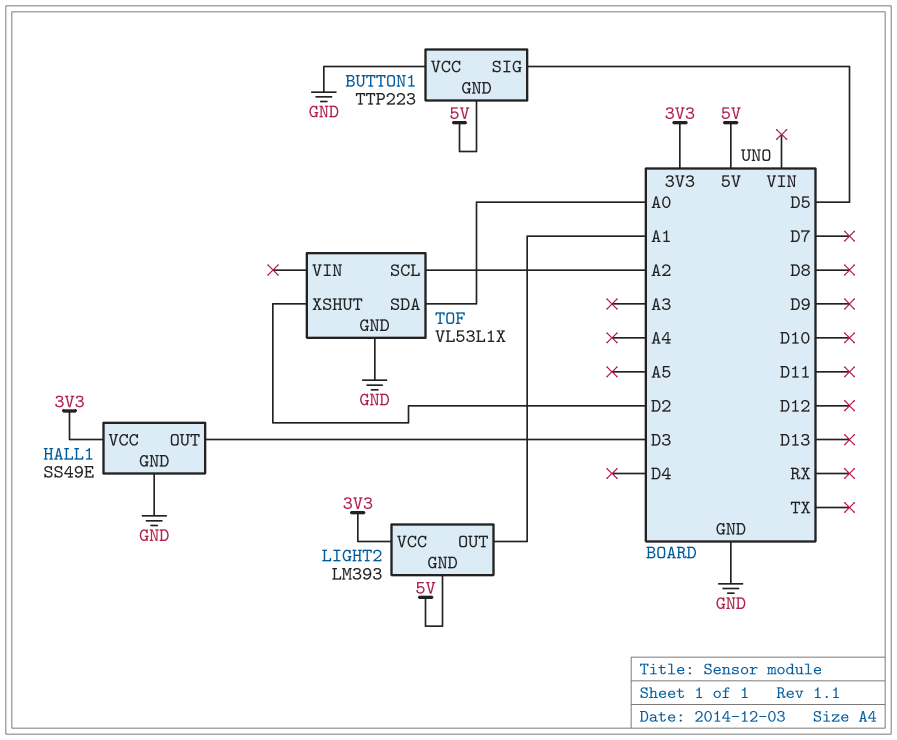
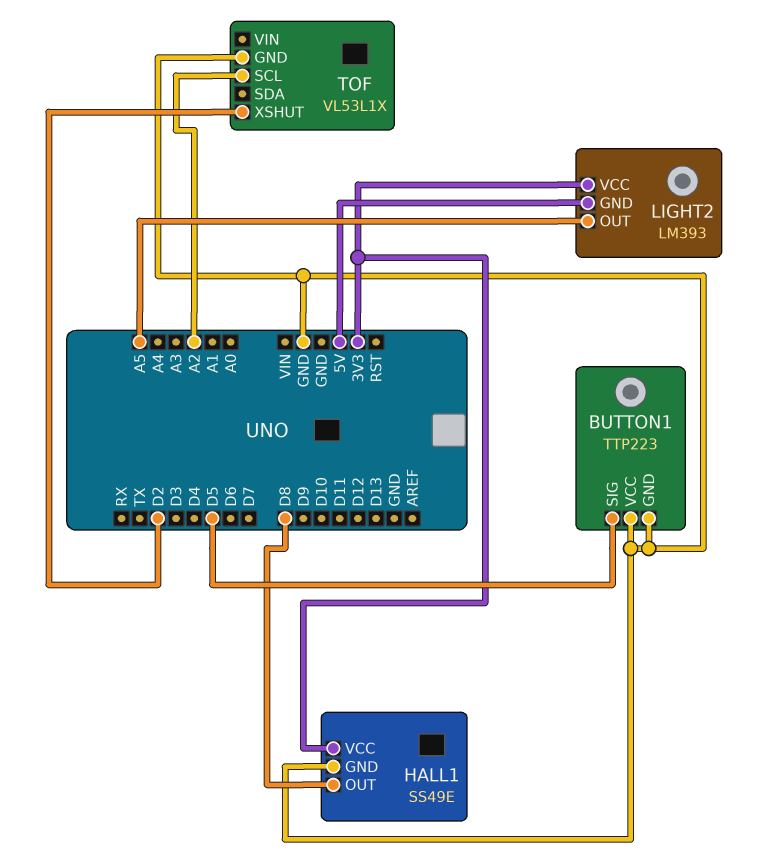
BUTTON1 pin GND: 5V -> GND
HALL1 pin OUT: D3 -> D8
LIGHT2 pin OUT: A1 -> A5
TOF pin SDA: A0 -> none

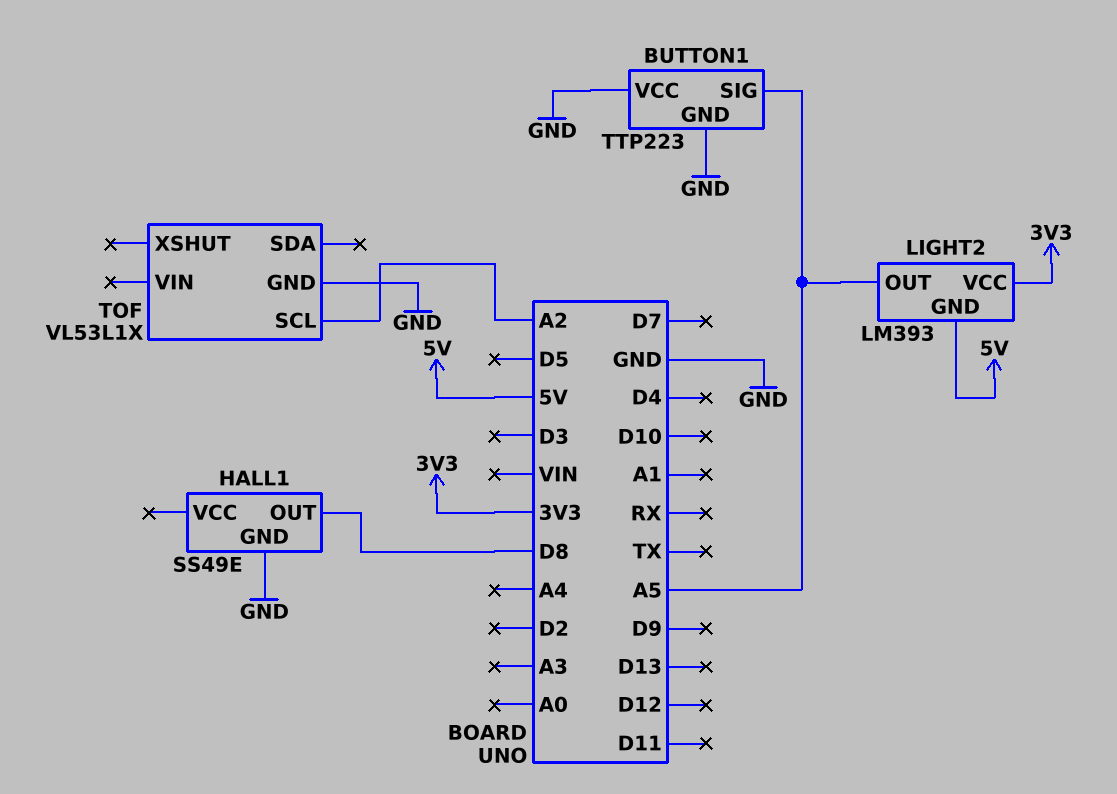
BUTTON1 pin SIG: D5 -> A5
HALL1 pin VCC: 3V3 -> none
TOF pin XSHUT: D2 -> none

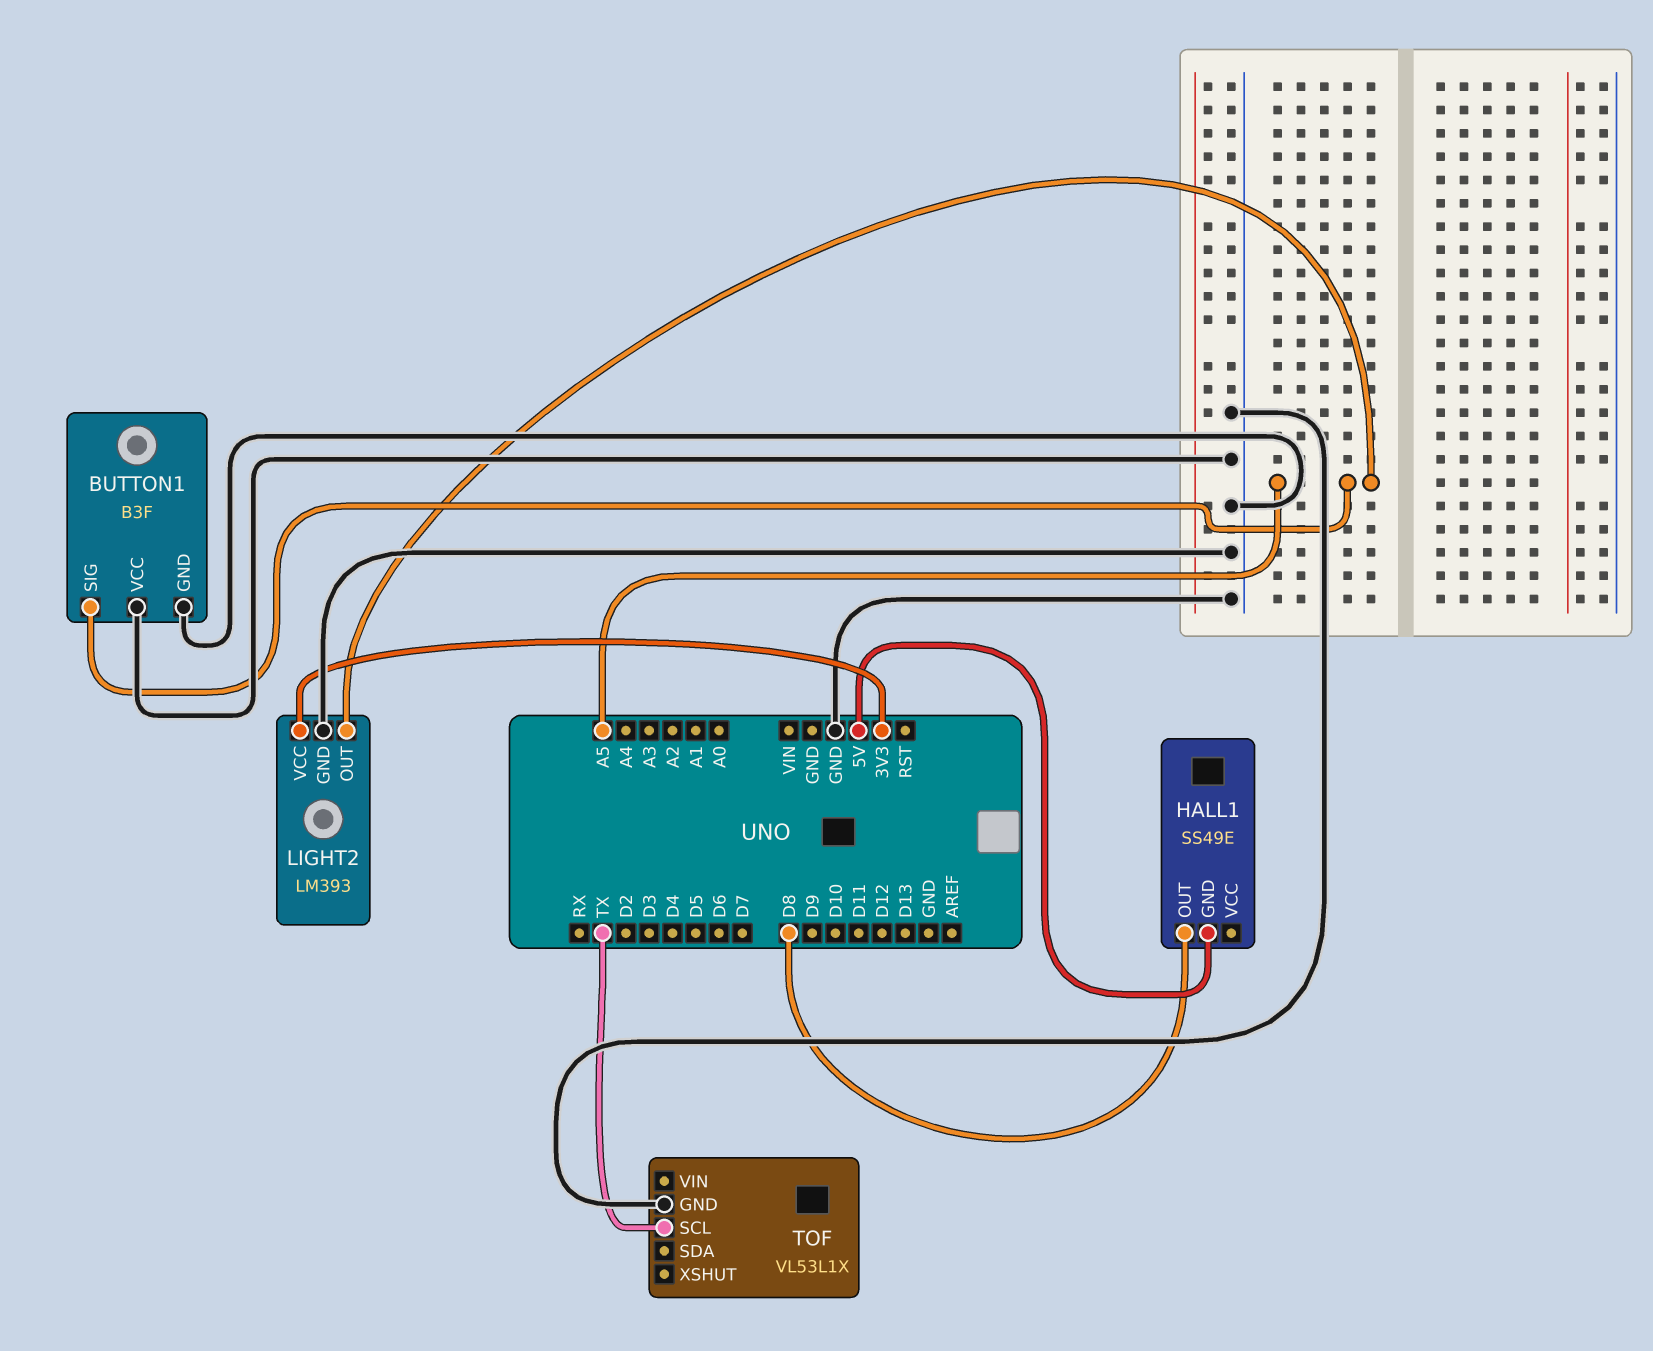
BUTTON1: TTP223 -> B3F
HALL1 pin GND: GND -> 5V
LIGHT2 pin GND: 5V -> GND
TOF pin SCL: A2 -> TX

